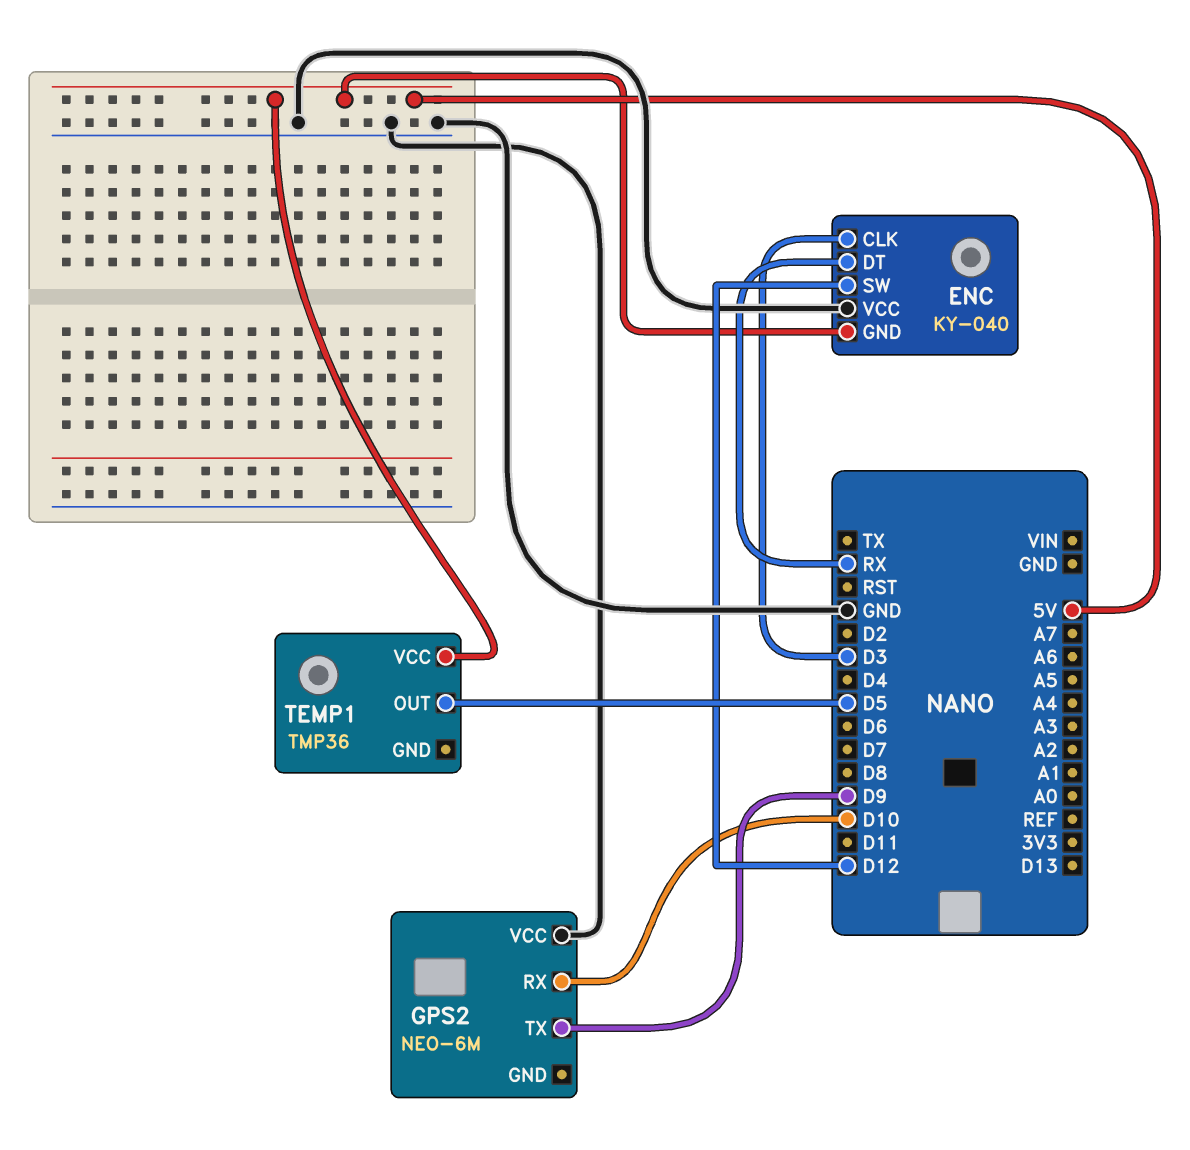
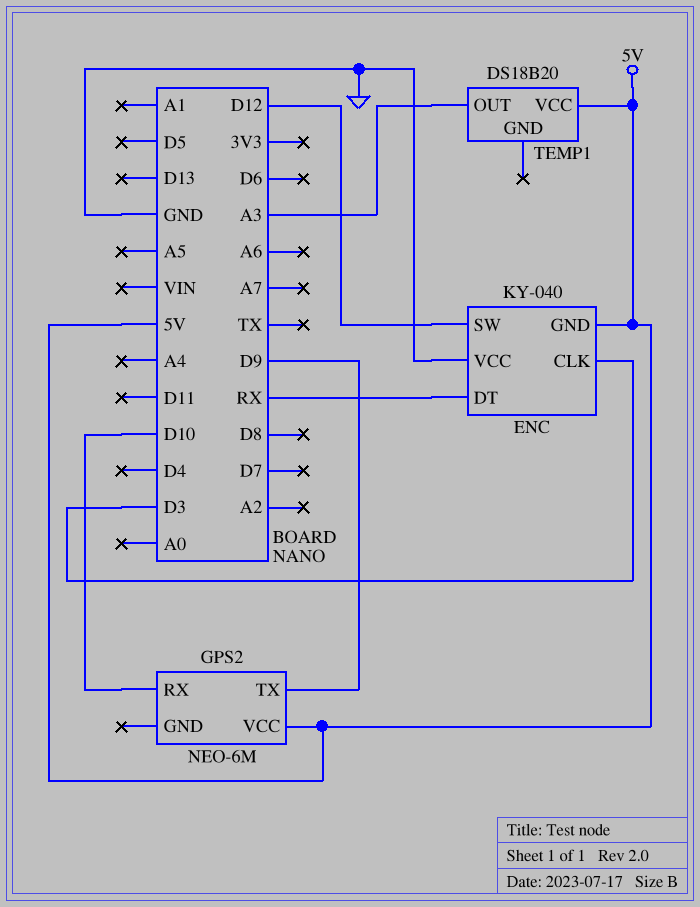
GPS2 pin VCC: GND -> 5V
TEMP1: TMP36 -> DS18B20
TEMP1 pin OUT: D5 -> A3

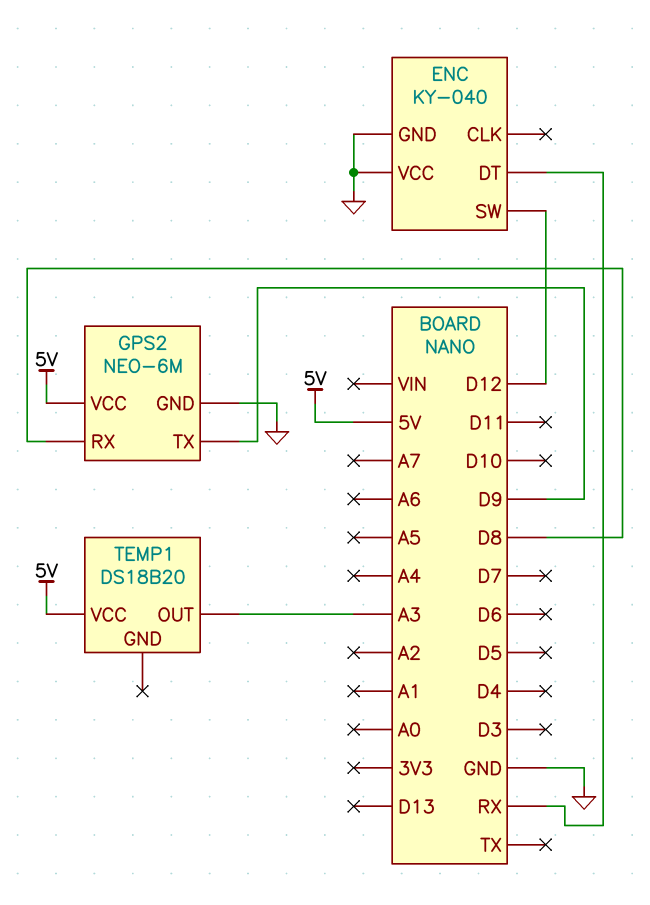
ENC pin CLK: D3 -> none
ENC pin GND: 5V -> GND
GPS2 pin GND: none -> GND
GPS2 pin RX: D10 -> D8

